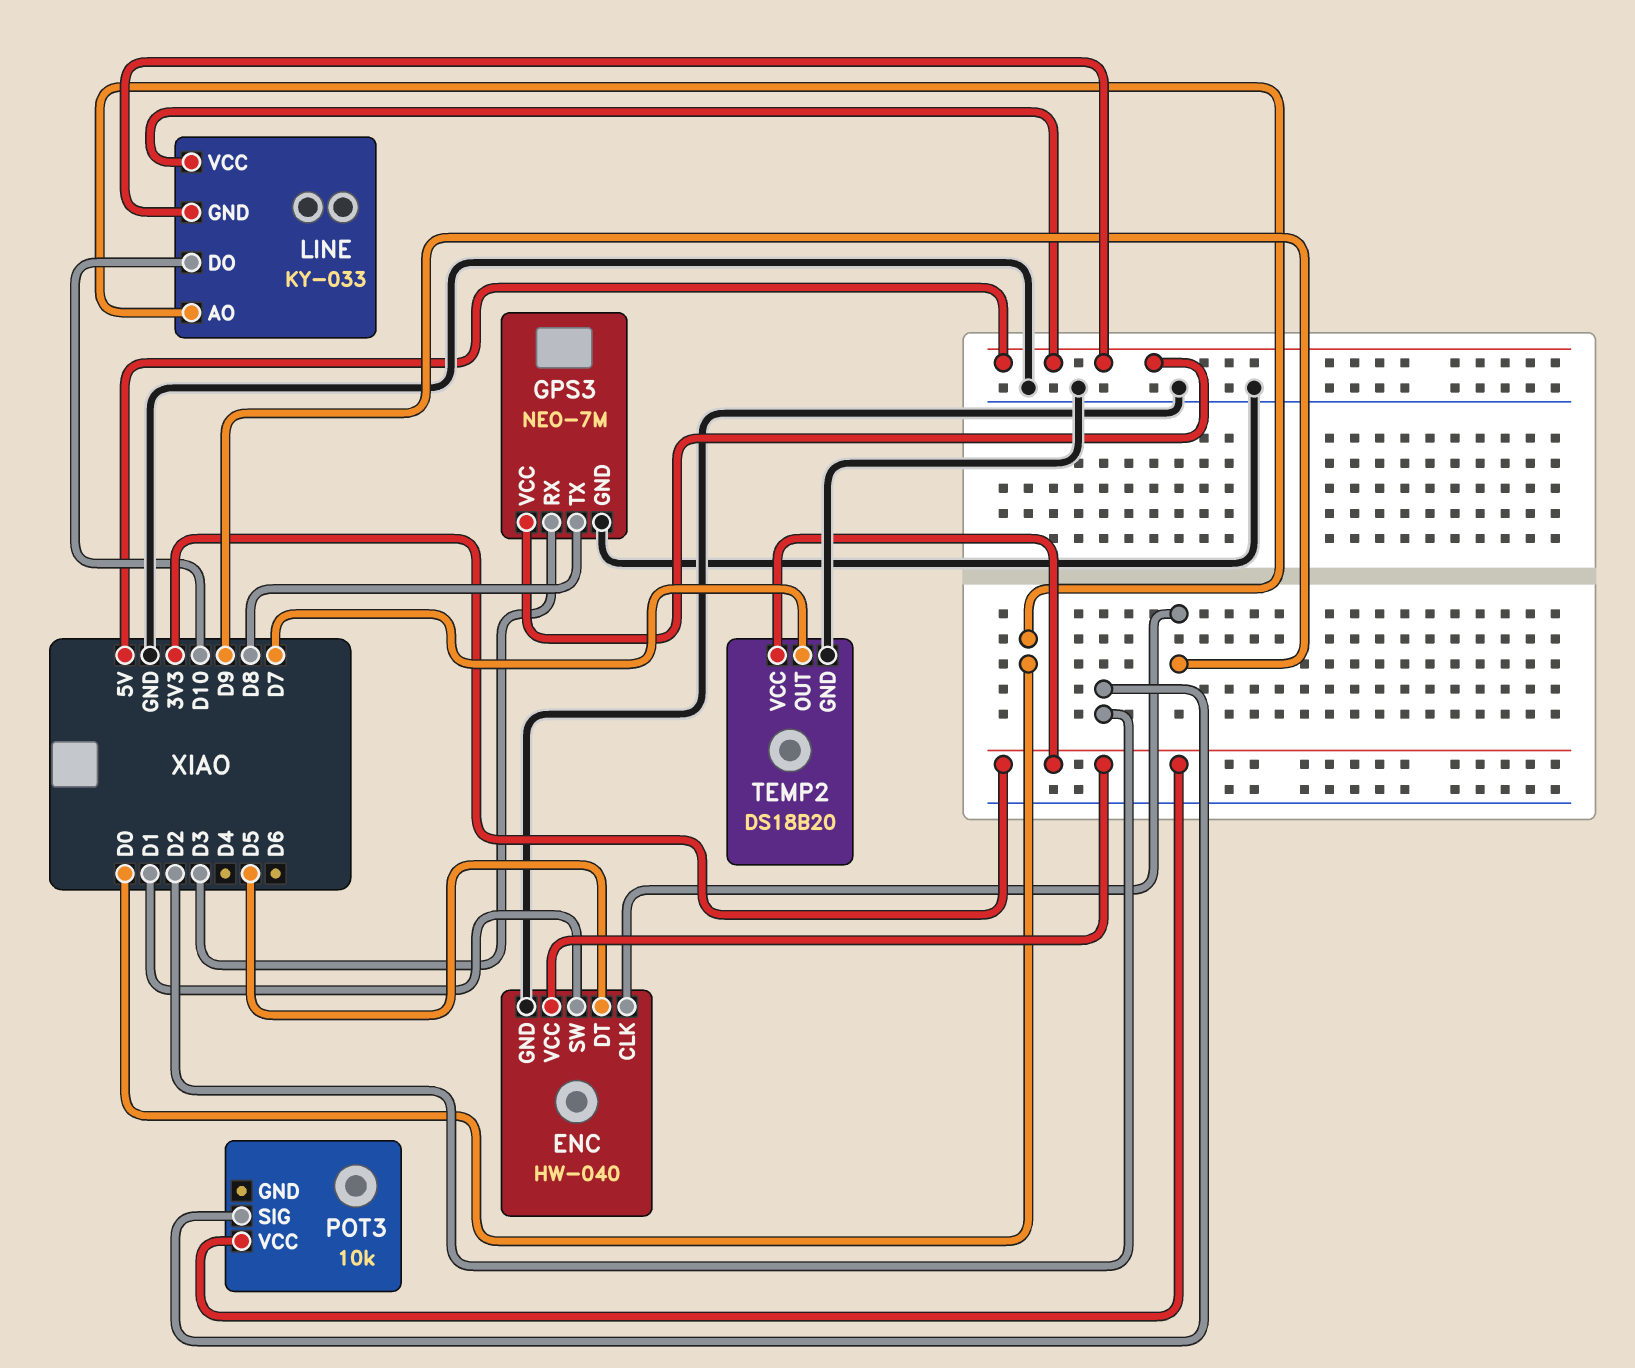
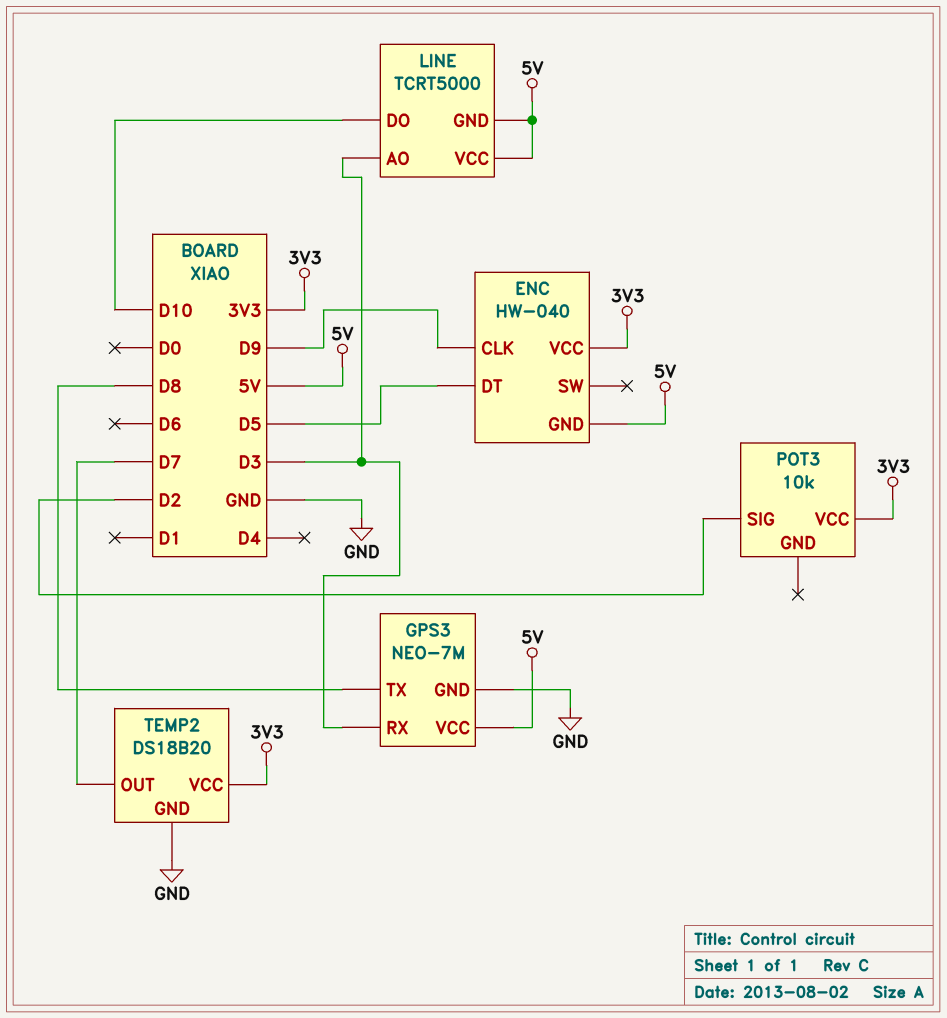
ENC pin GND: GND -> 5V
ENC pin SW: D1 -> none
LINE: KY-033 -> TCRT5000
LINE pin AO: D0 -> D3

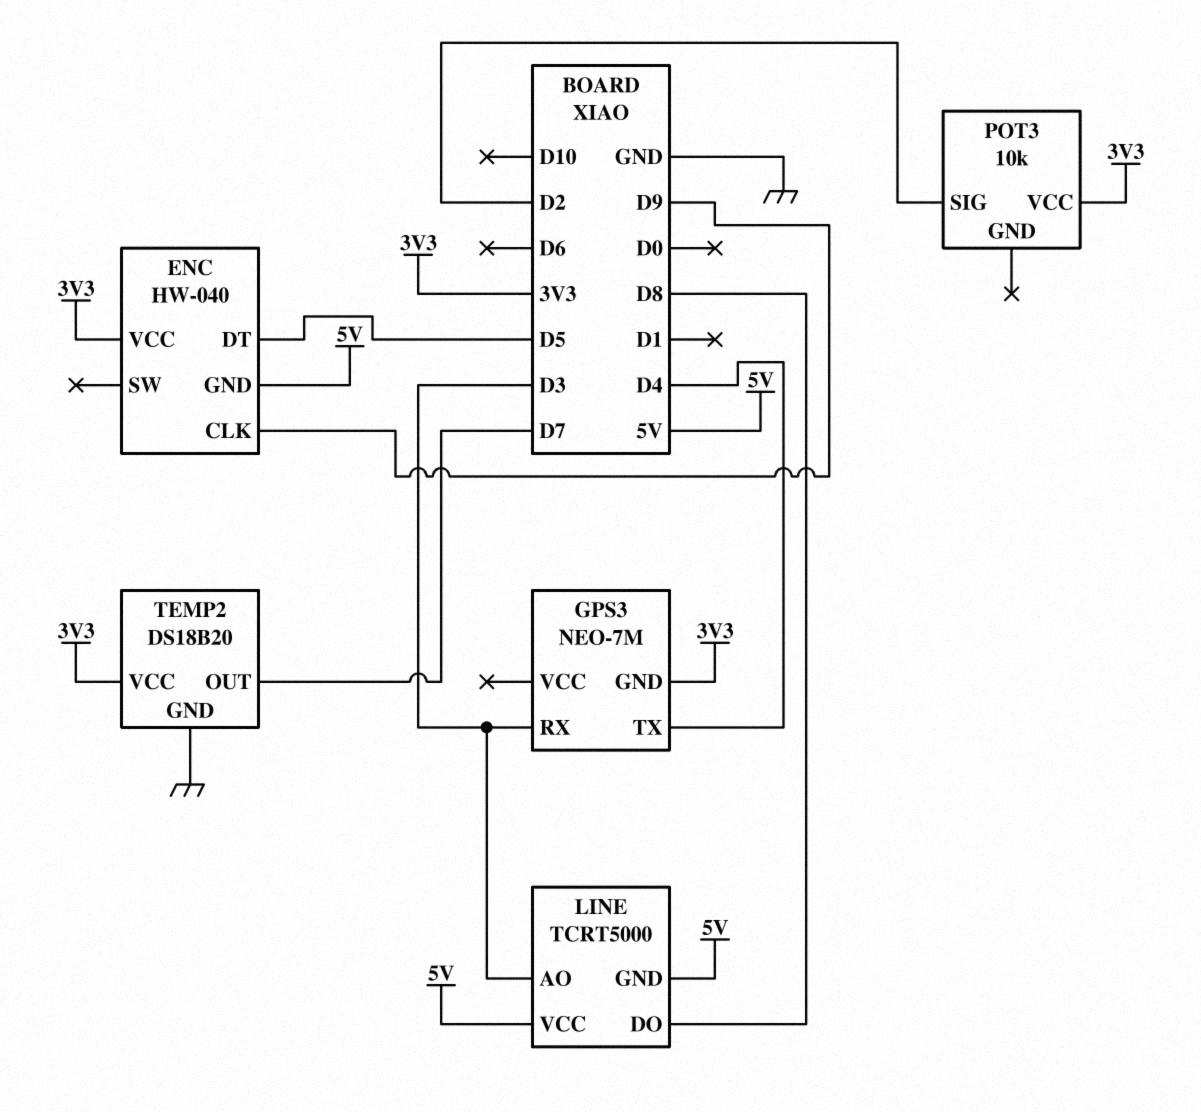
GPS3 pin GND: GND -> 3V3
GPS3 pin TX: D8 -> D4
GPS3 pin VCC: 5V -> none
LINE pin DO: D10 -> D8

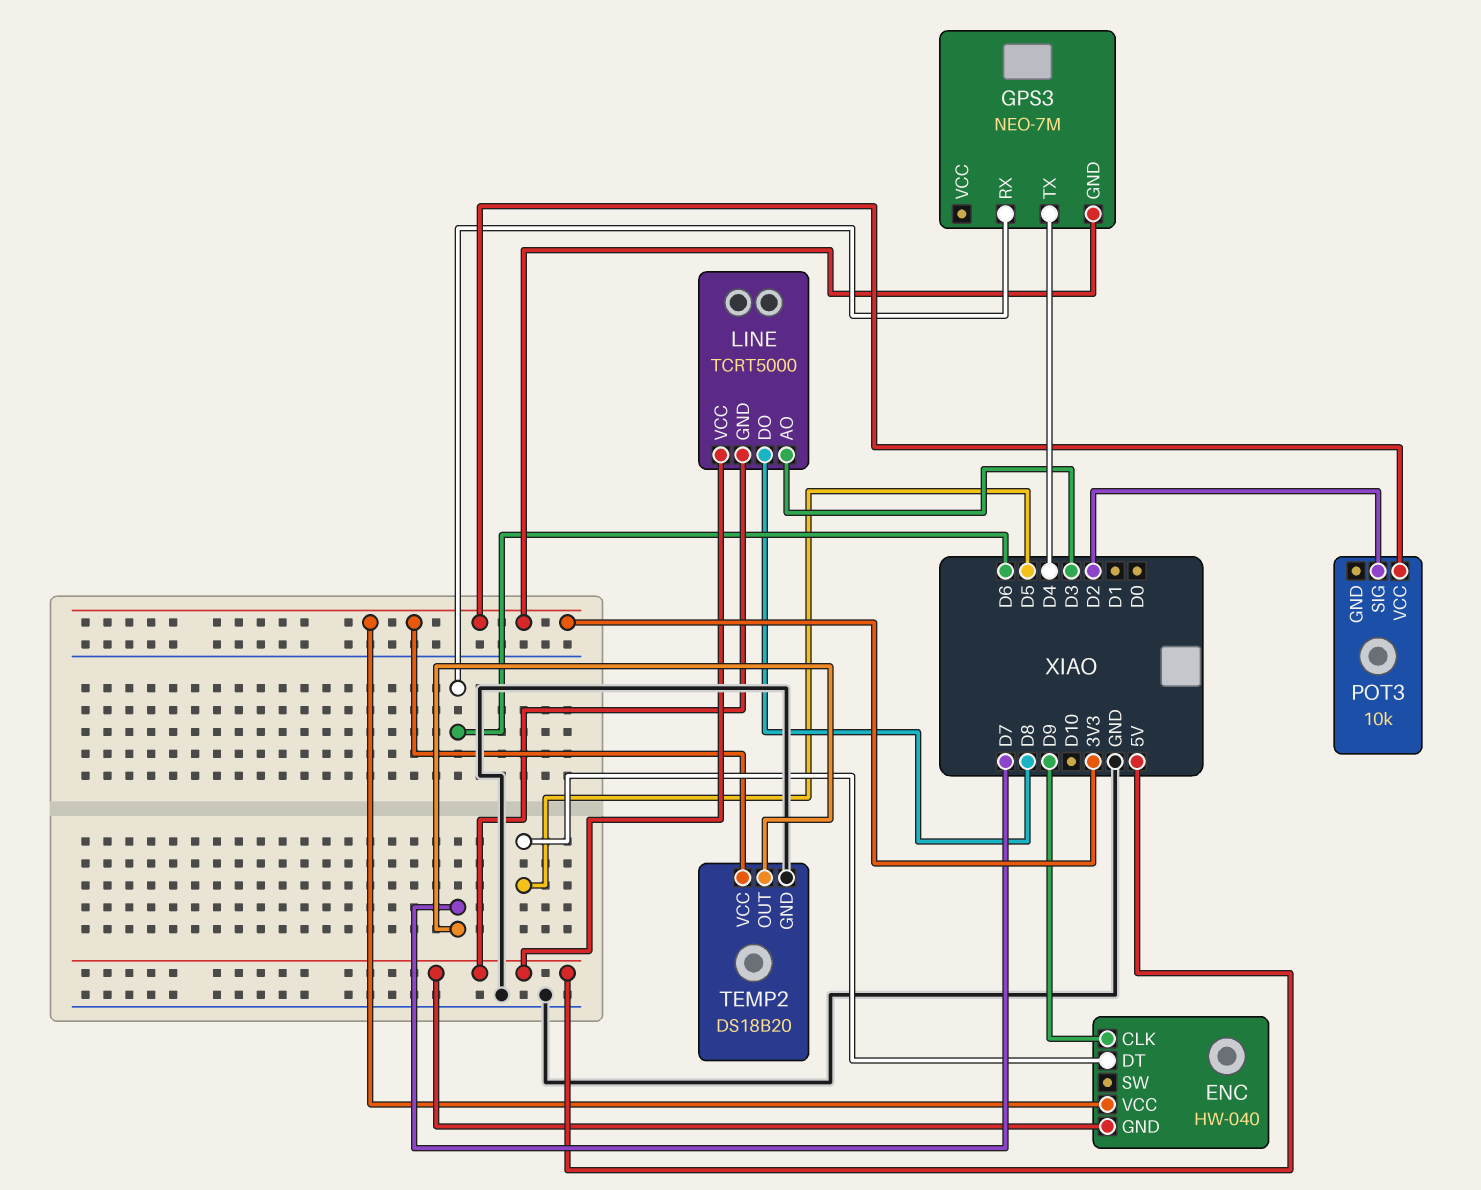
GPS3 pin RX: D3 -> D6

